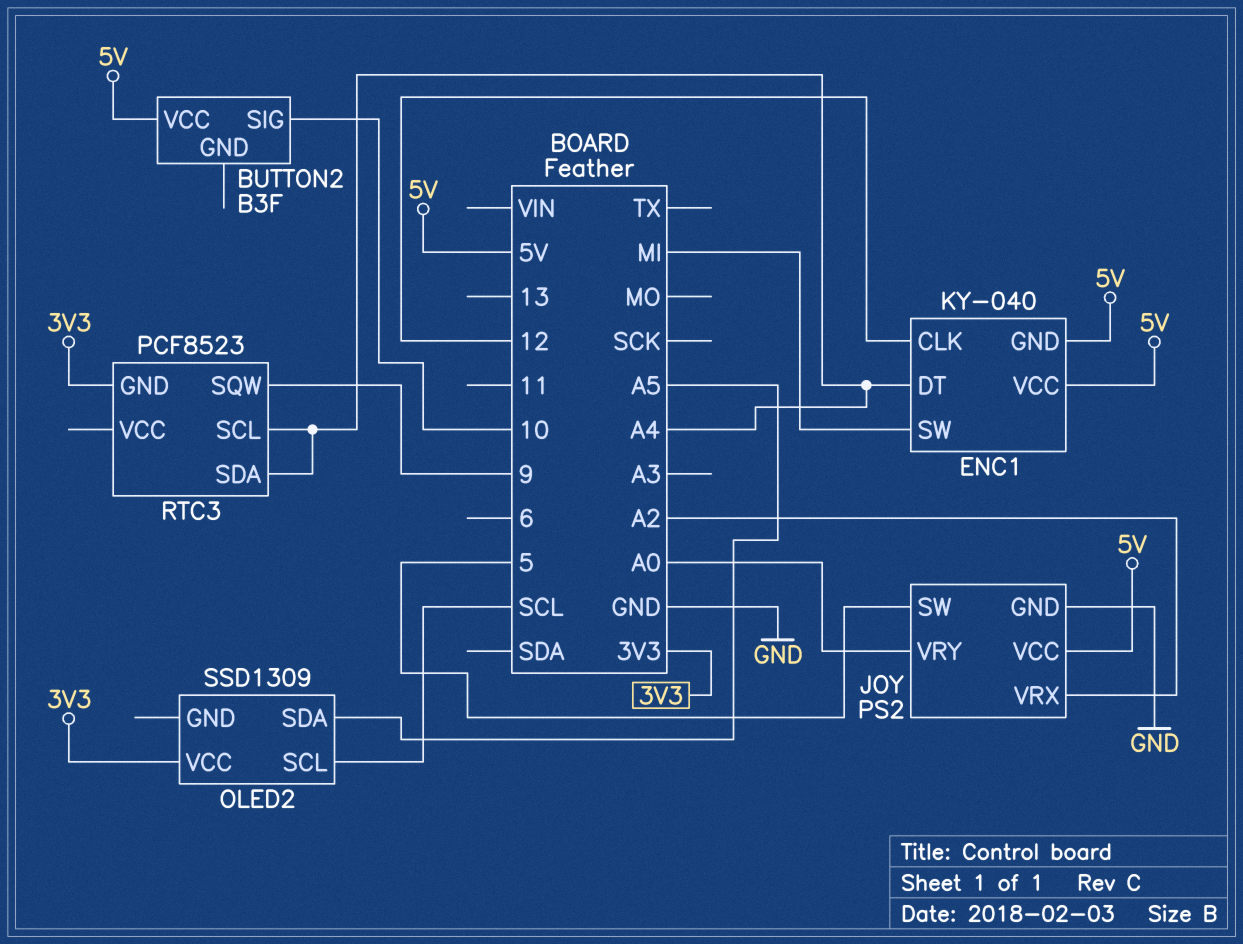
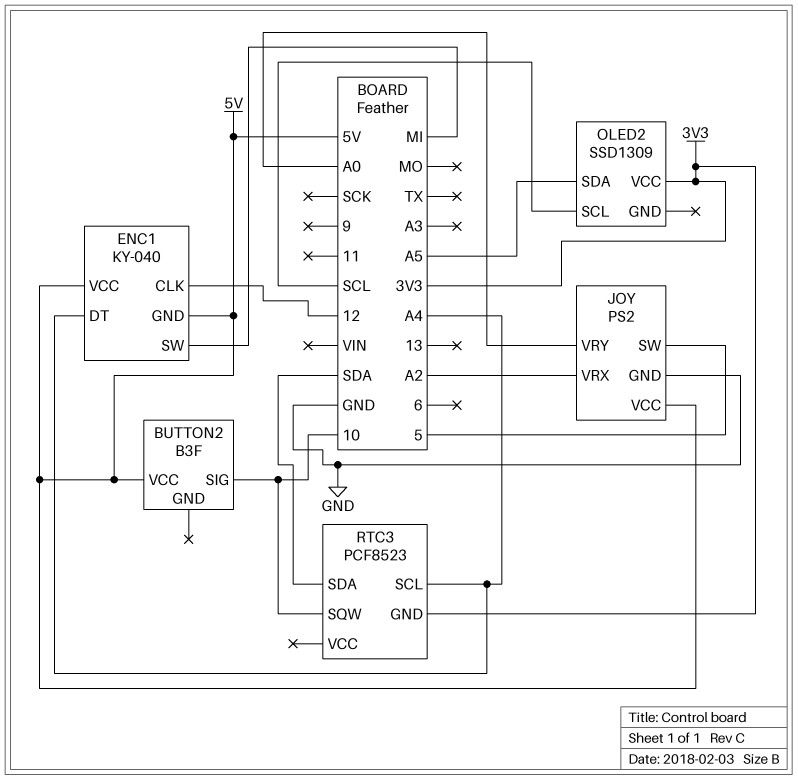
RTC3 pin SDA: A4 -> SDA
RTC3 pin SQW: 9 -> 10

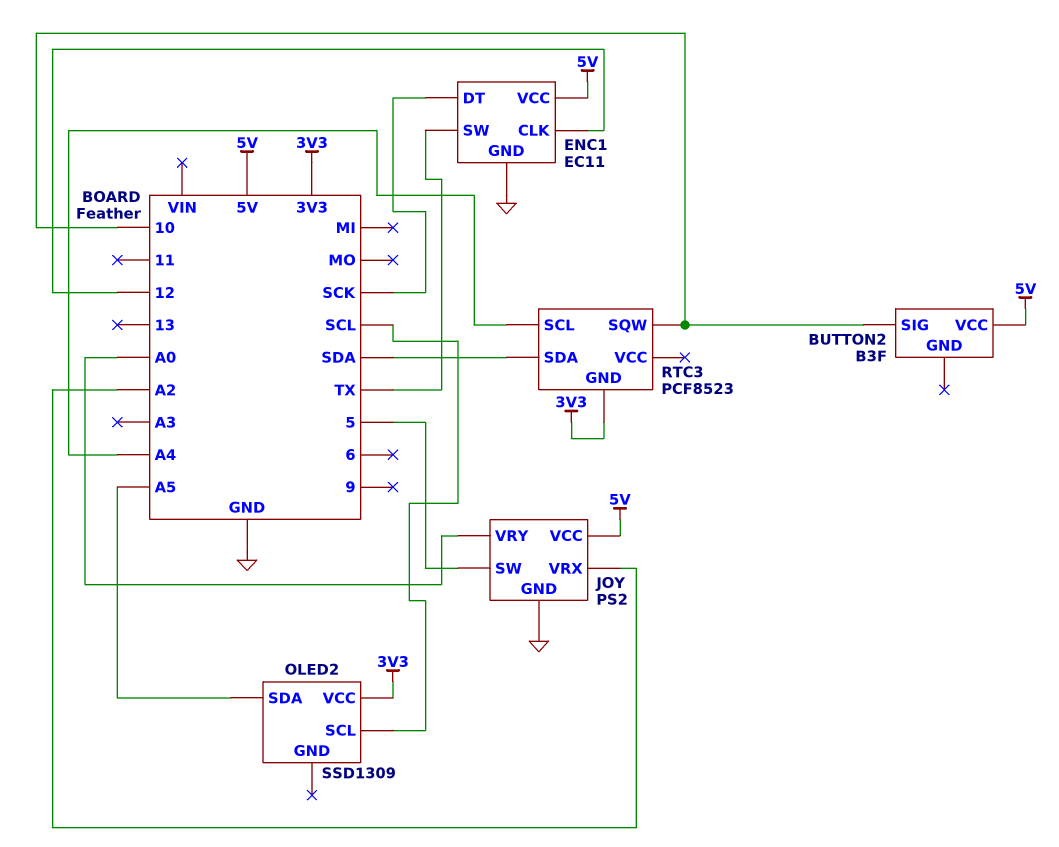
ENC1: KY-040 -> EC11
ENC1 pin DT: A4 -> SCK
ENC1 pin GND: 5V -> GND
ENC1 pin SW: MI -> TX

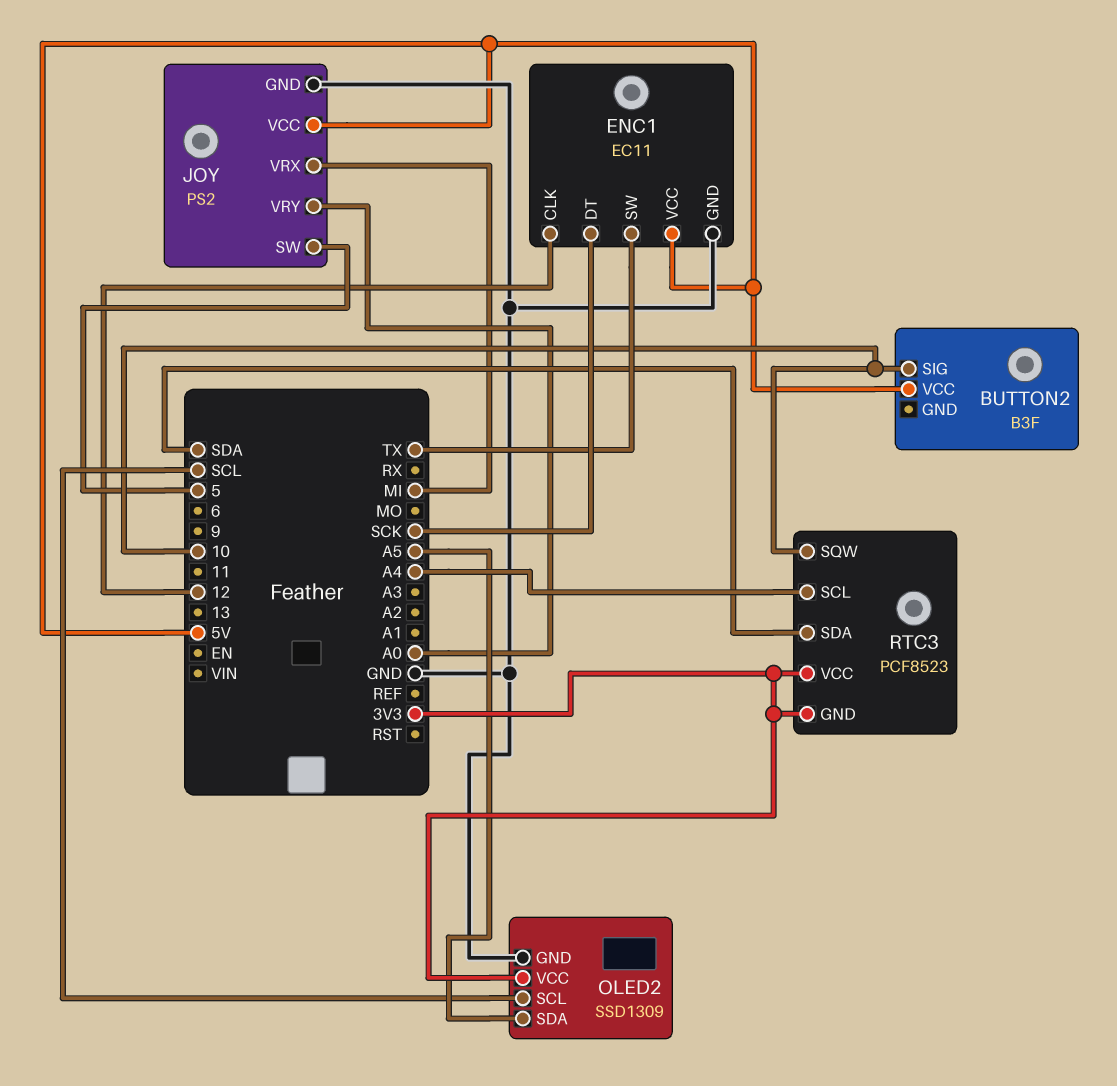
JOY pin VRX: A2 -> MI
OLED2 pin GND: none -> GND
RTC3 pin VCC: none -> 3V3

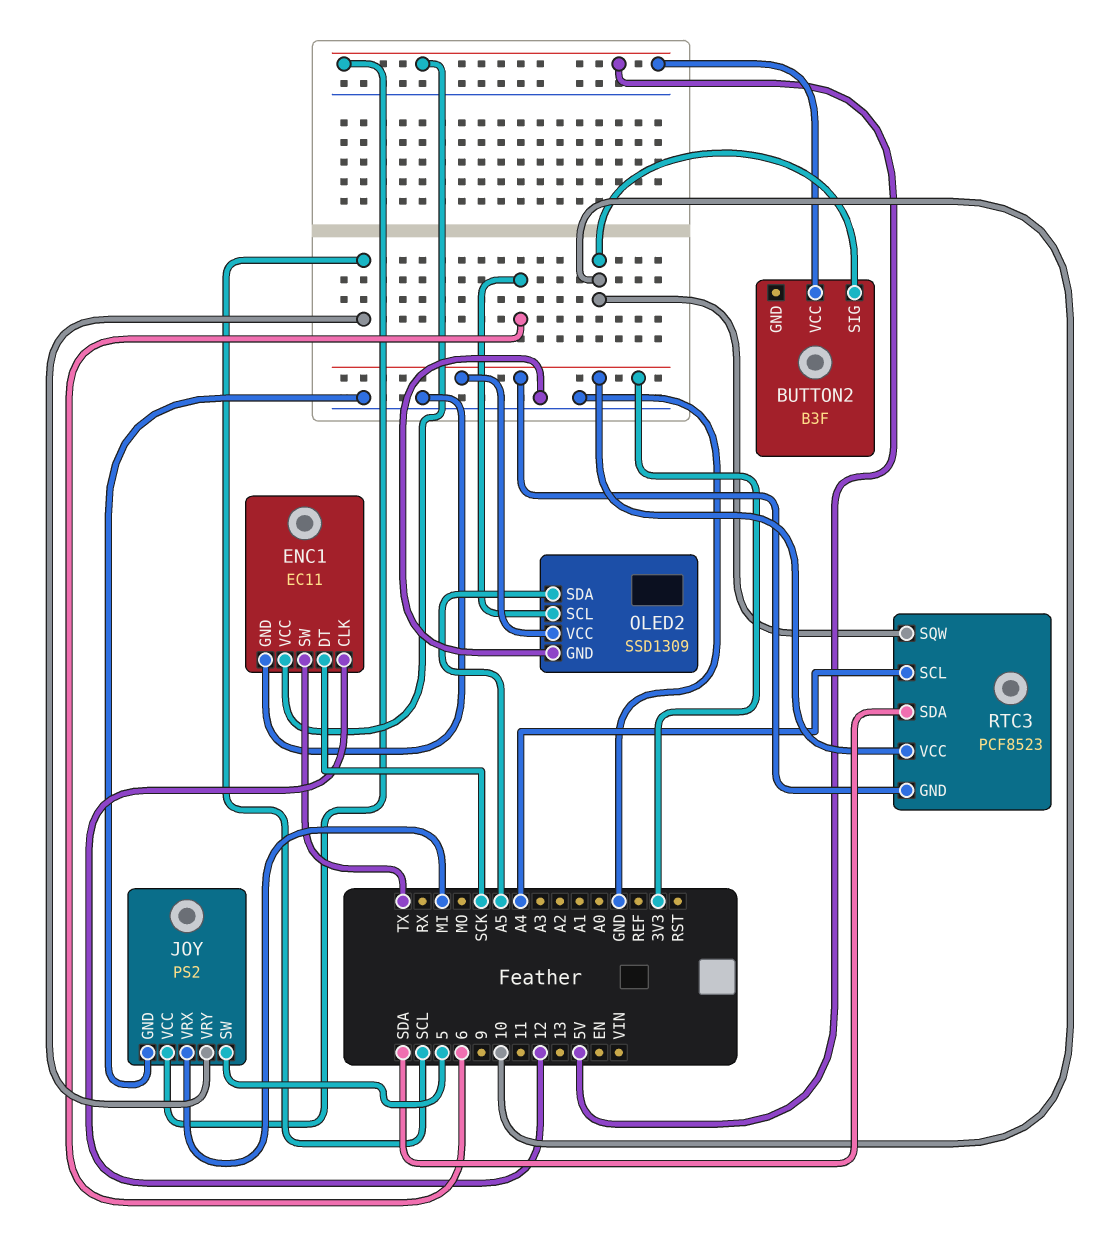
JOY pin VRY: A0 -> SCL
OLED2 pin SCL: SCL -> 6

